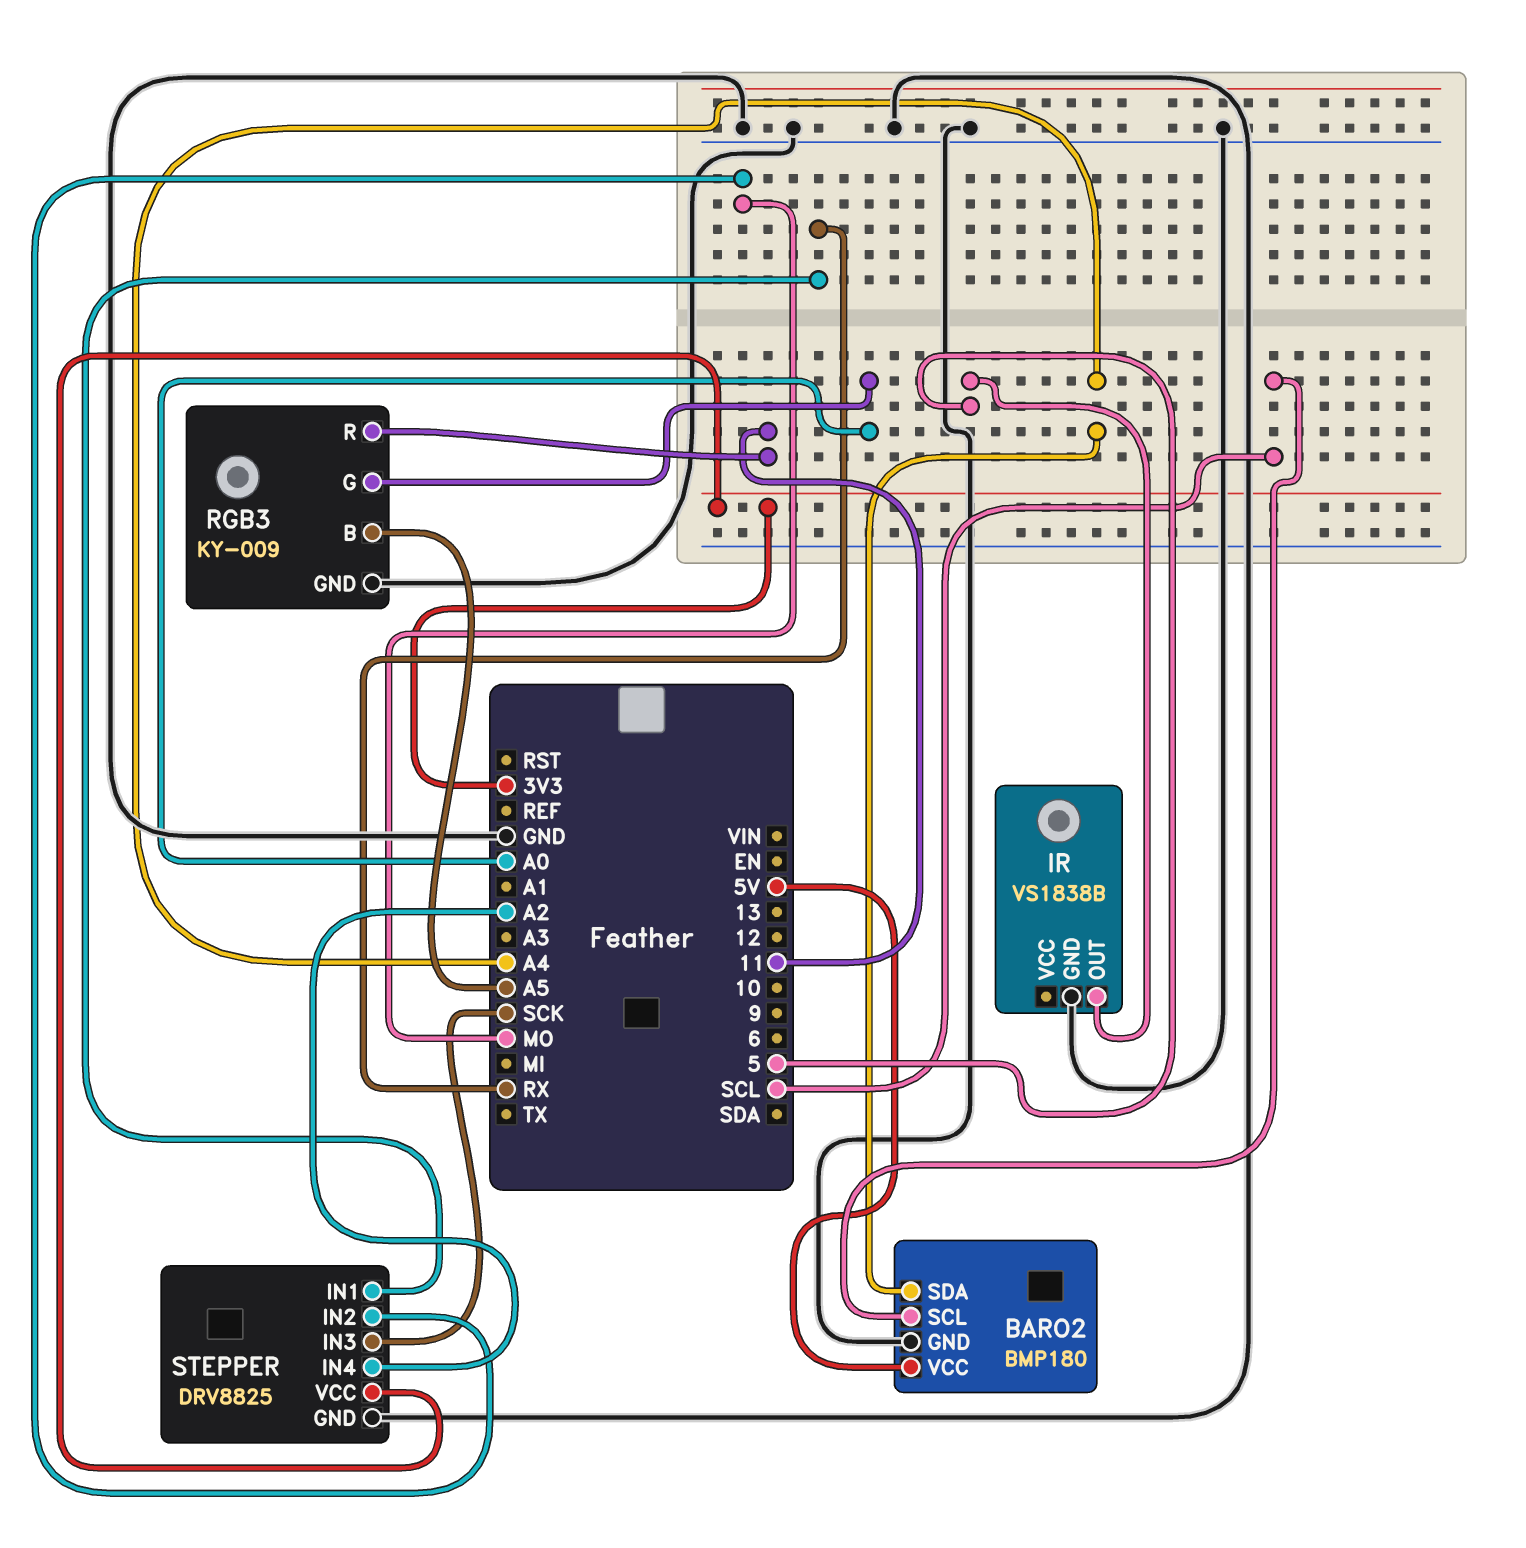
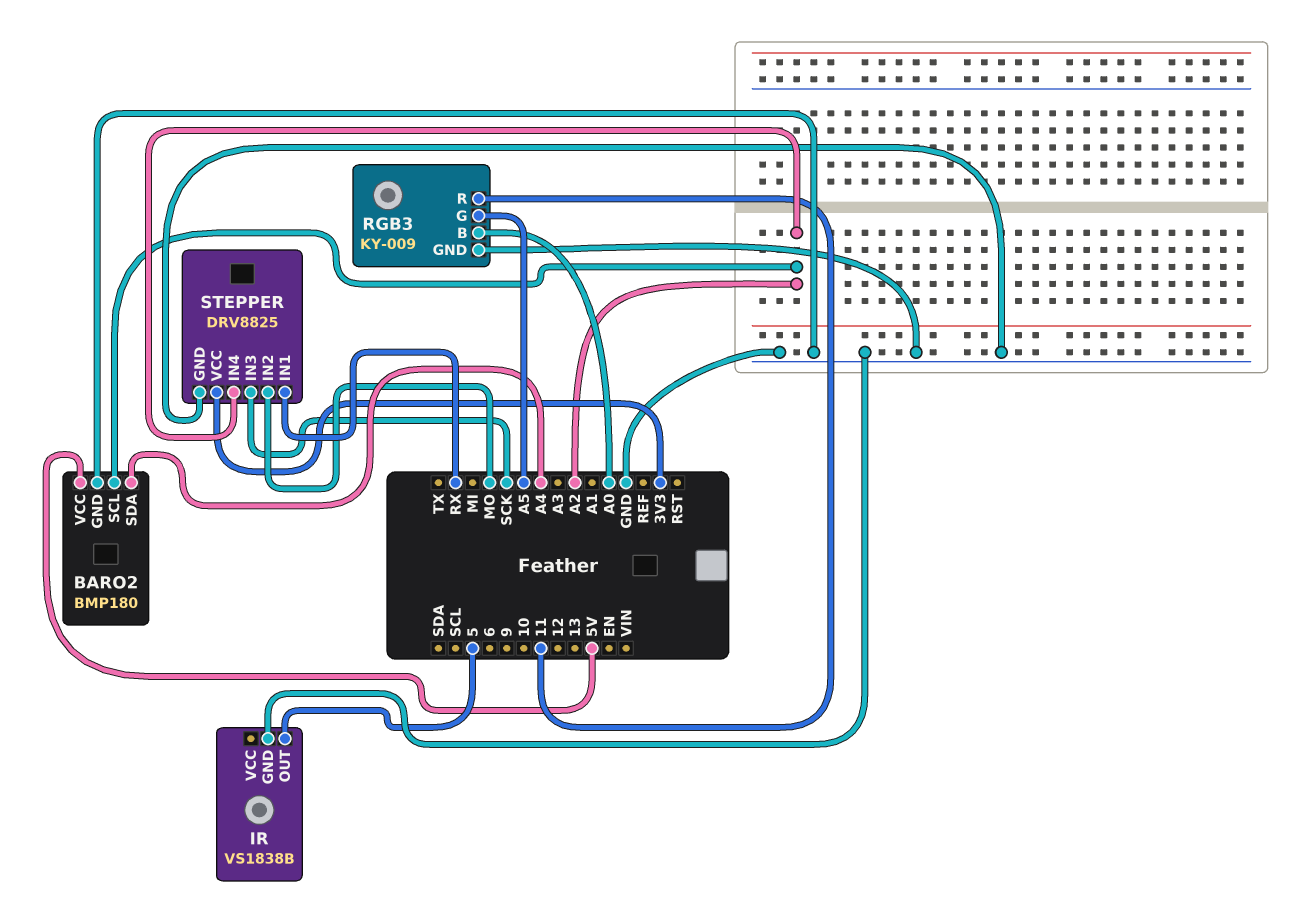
BARO2 pin SCL: SCL -> A2
RGB3 pin B: A5 -> A0
RGB3 pin G: A0 -> A5

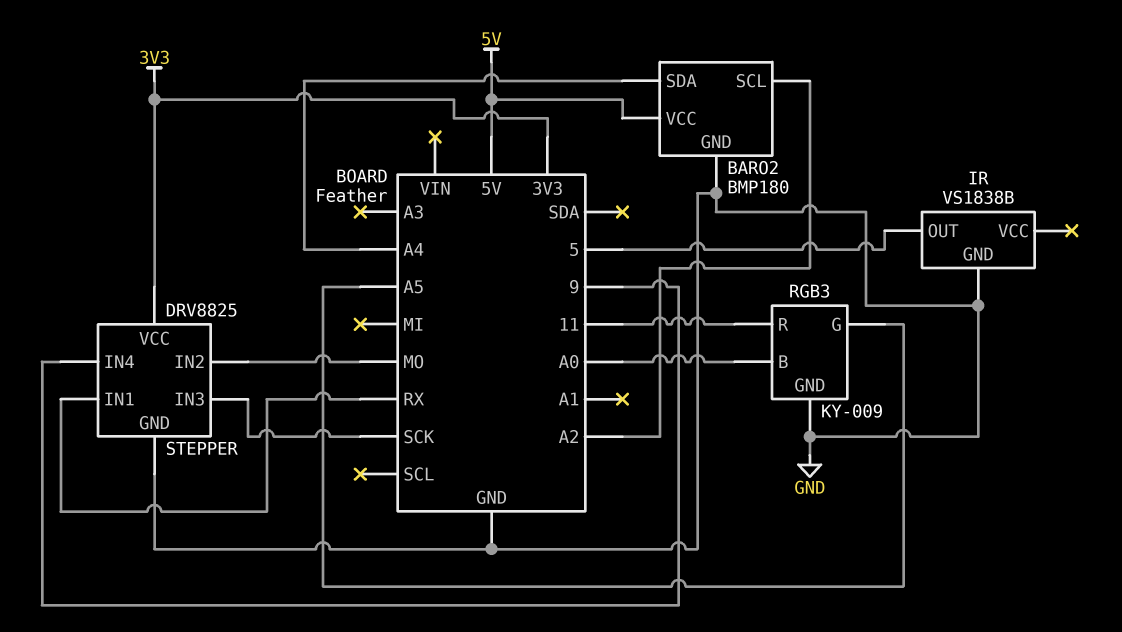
STEPPER pin IN4: A2 -> 9

